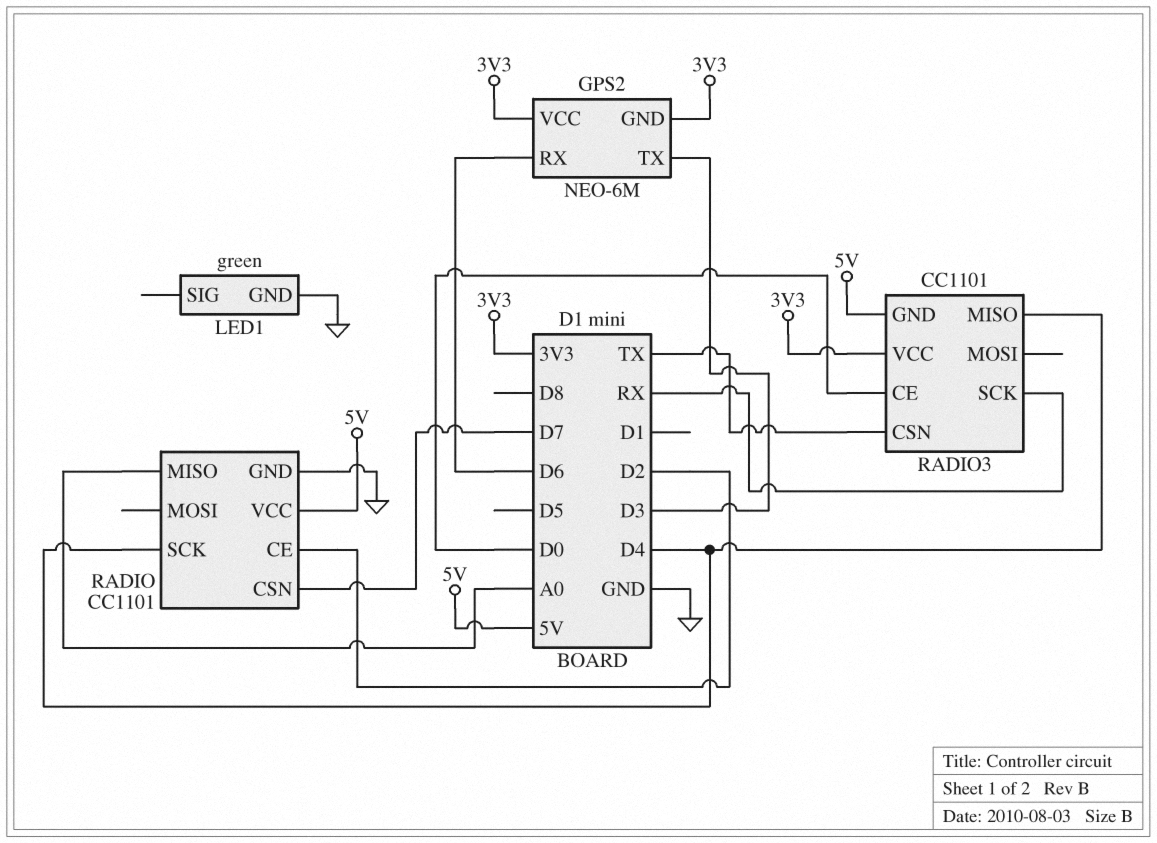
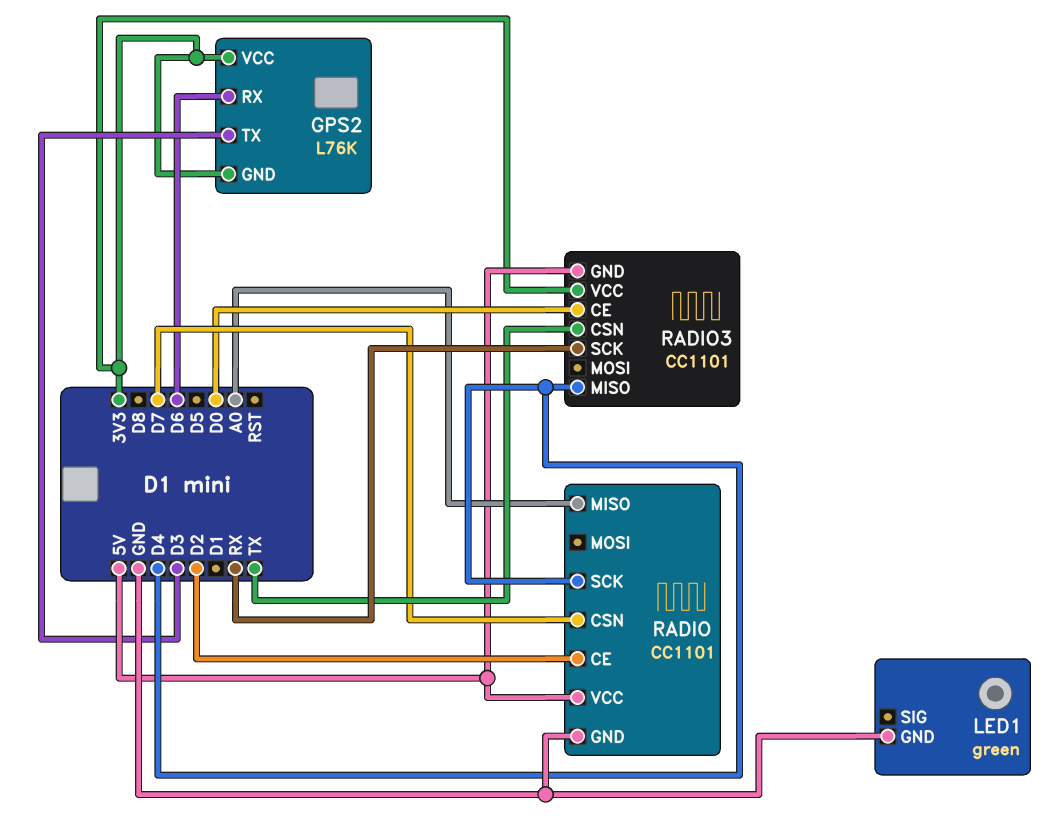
GPS2: NEO-6M -> L76K

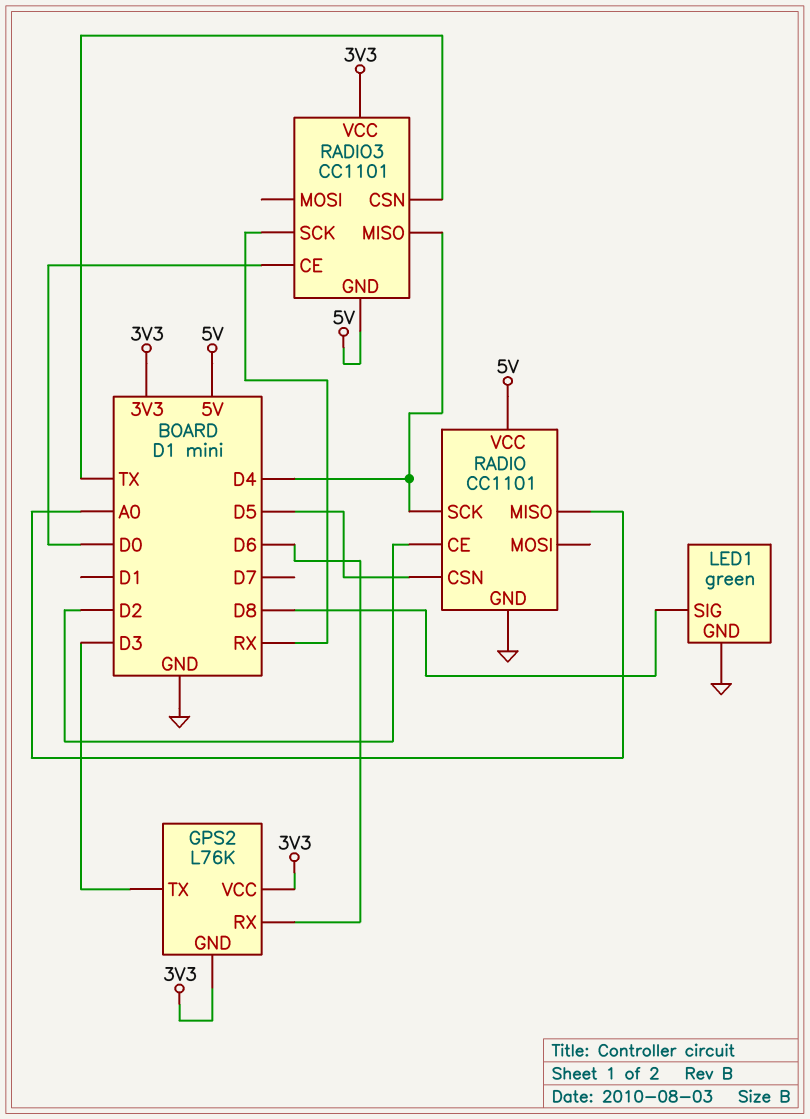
LED1 pin SIG: none -> D8
RADIO pin CSN: D7 -> D5

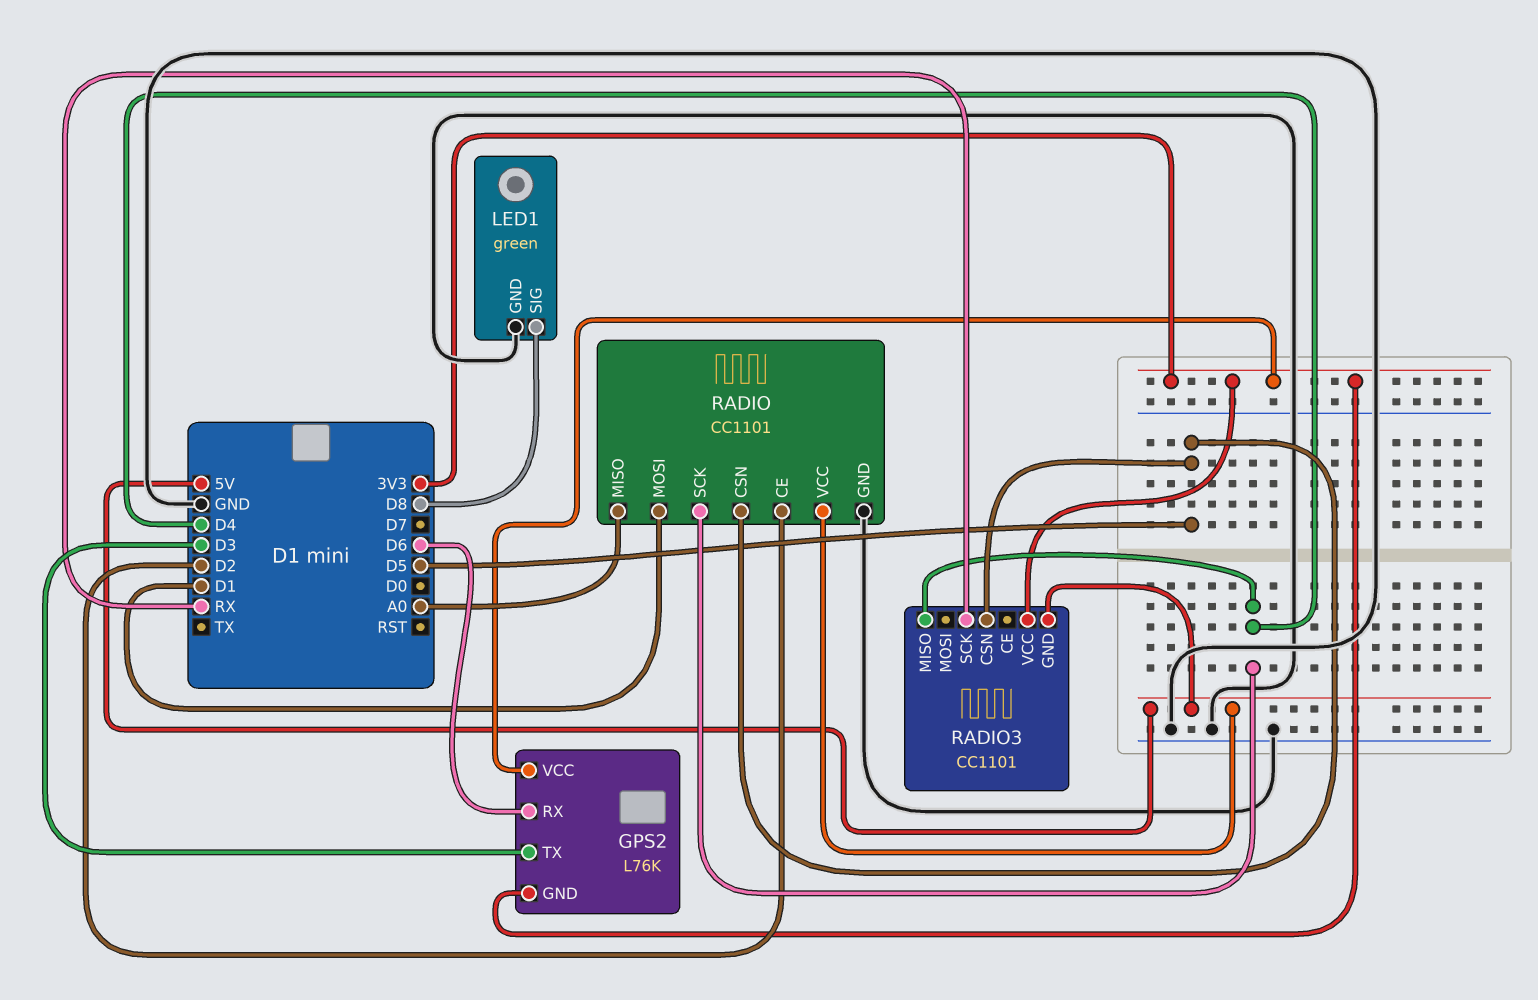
RADIO pin MOSI: none -> D1
RADIO3 pin CE: D0 -> none
RADIO3 pin CSN: TX -> D5

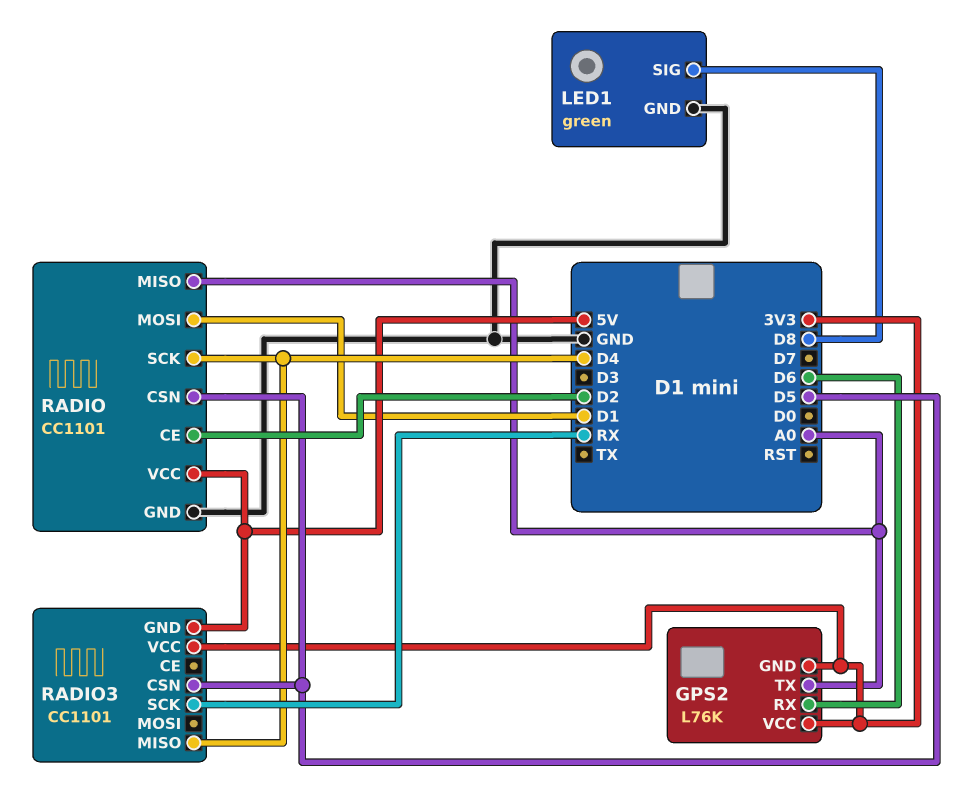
GPS2 pin TX: D3 -> A0

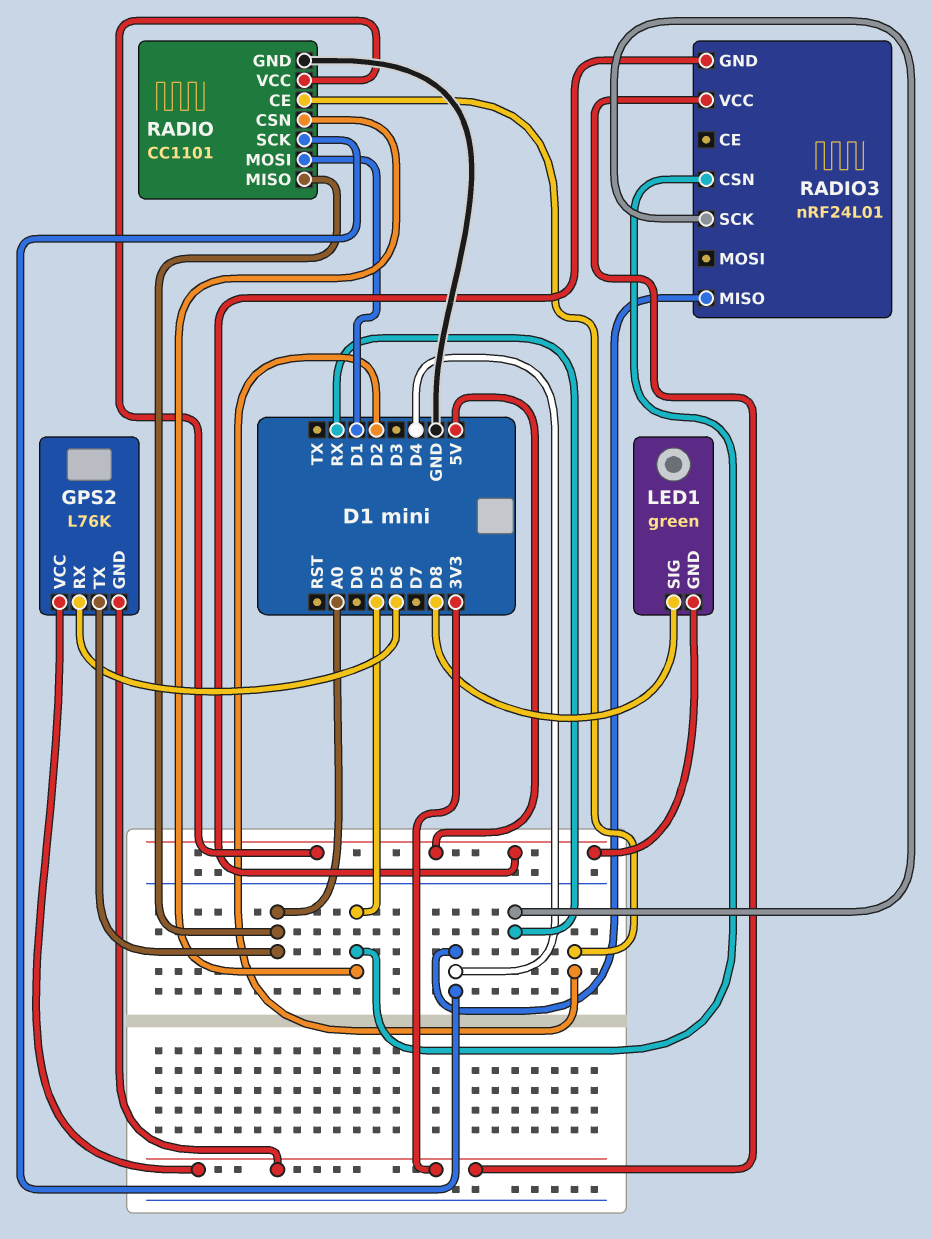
LED1 pin GND: GND -> 5V
RADIO3: CC1101 -> nRF24L01

